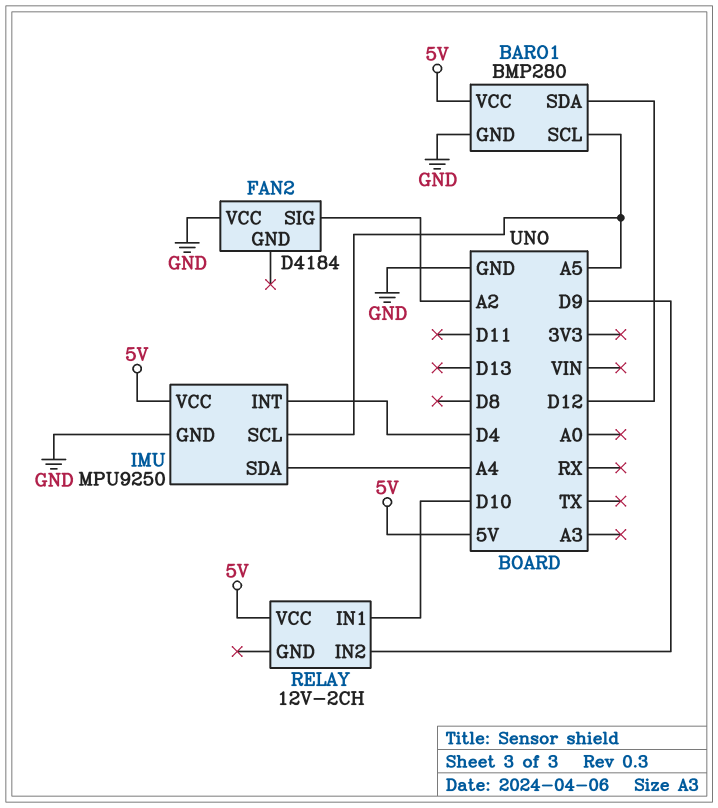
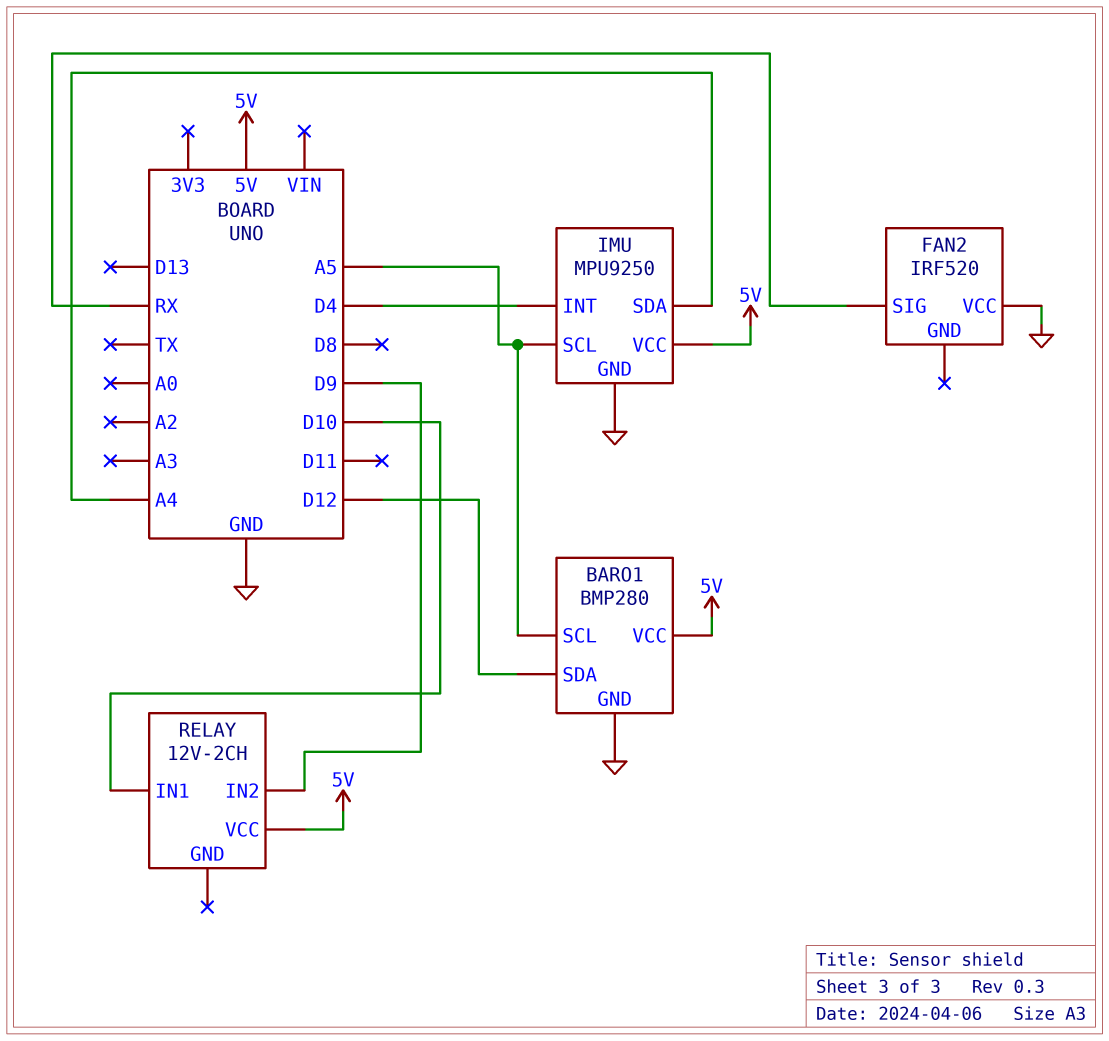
FAN2: D4184 -> IRF520
FAN2 pin SIG: A2 -> RX

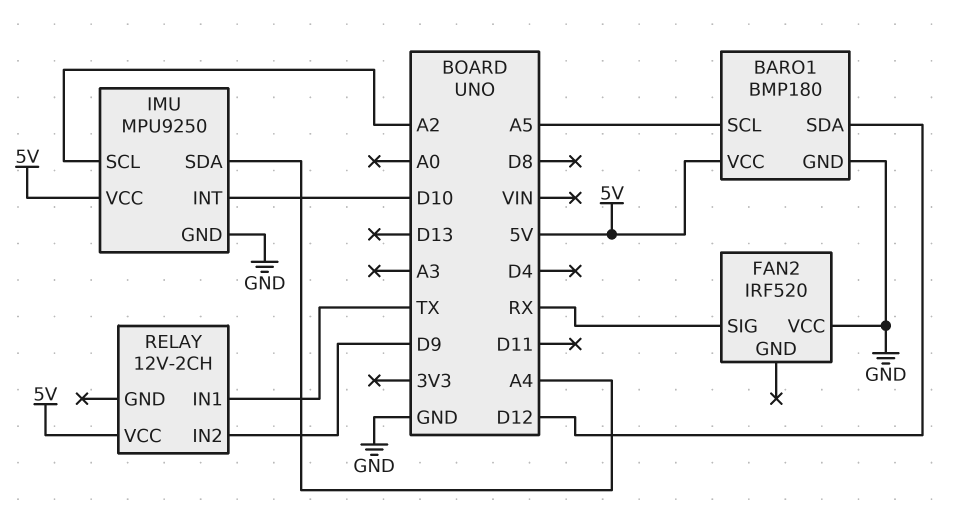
BARO1: BMP280 -> BMP180
IMU pin INT: D4 -> D10
IMU pin SCL: A5 -> A2
RELAY pin IN1: D10 -> TX

